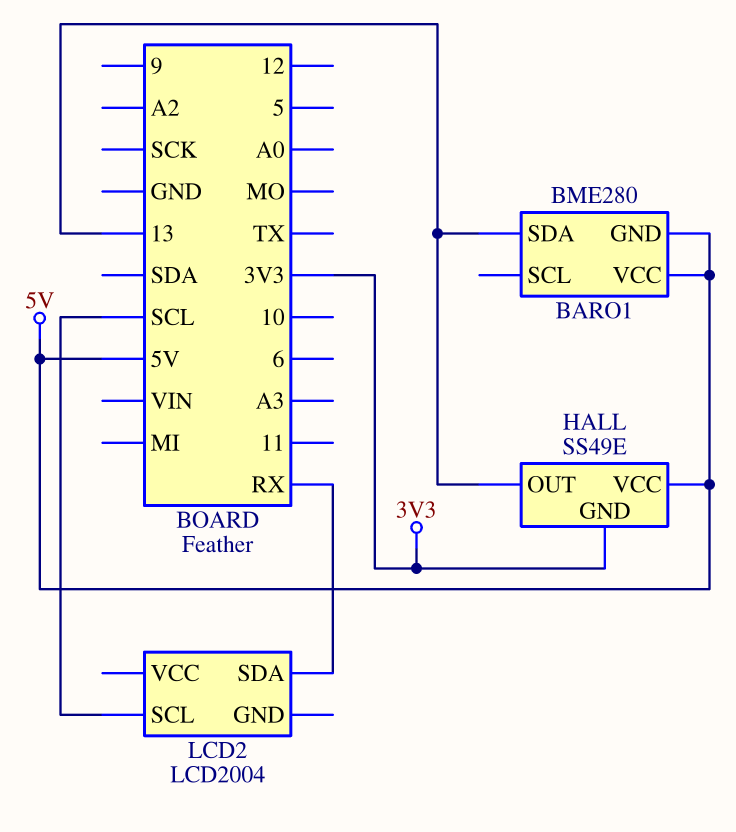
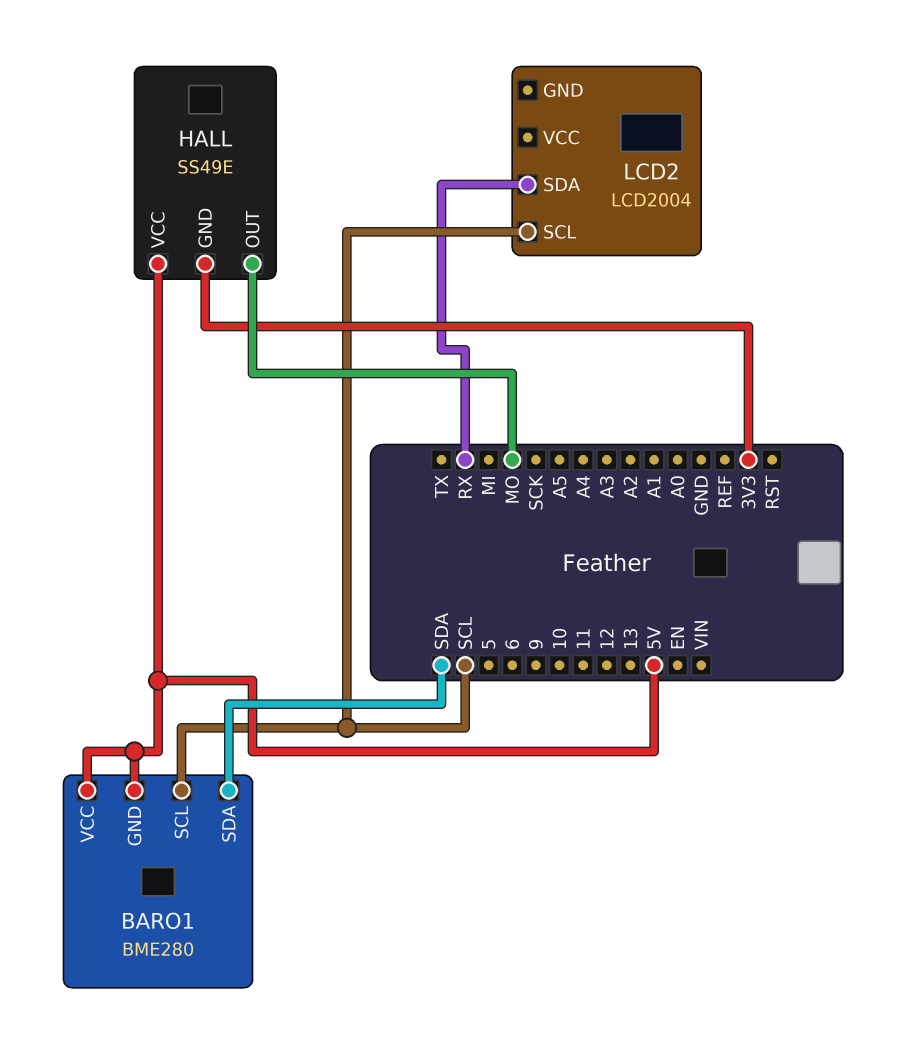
BARO1 pin SCL: none -> SCL
BARO1 pin SDA: 13 -> SDA
HALL pin OUT: 13 -> MO

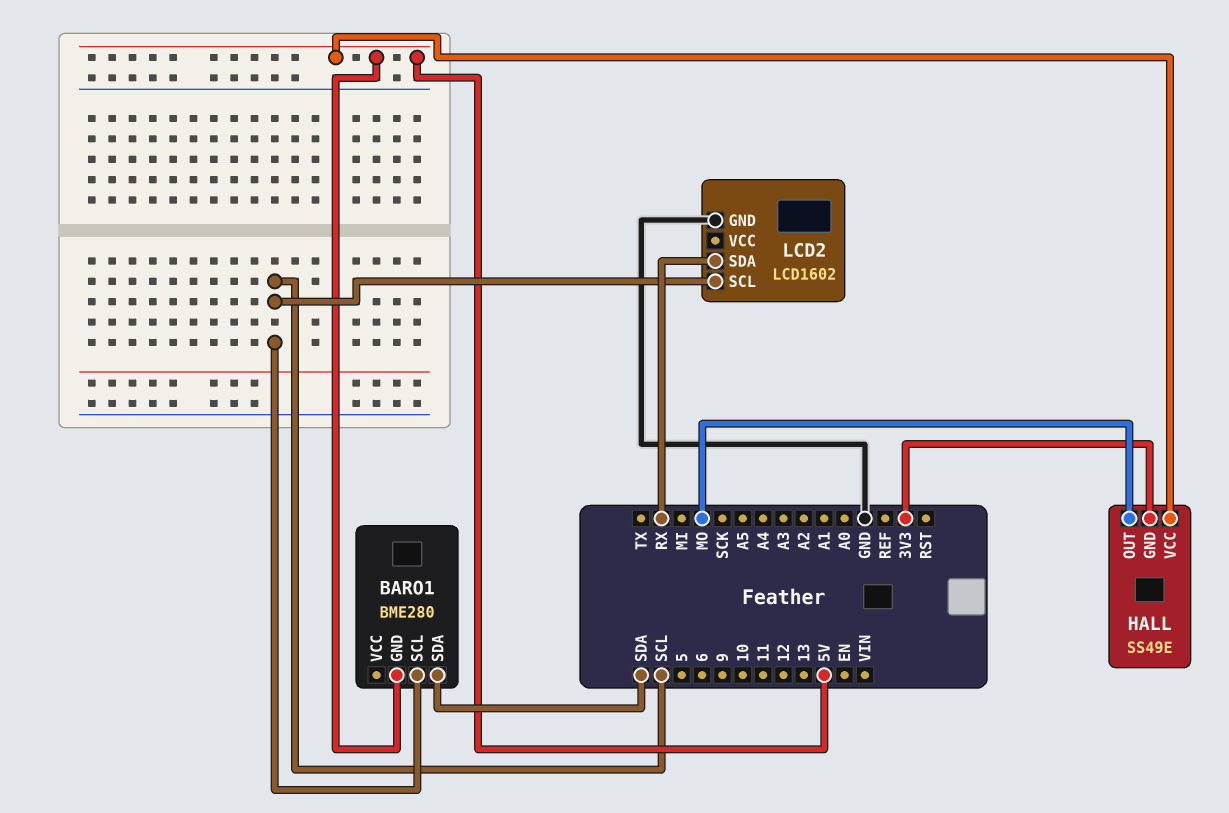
BARO1 pin VCC: 5V -> none
LCD2: LCD2004 -> LCD1602
LCD2 pin GND: none -> GND

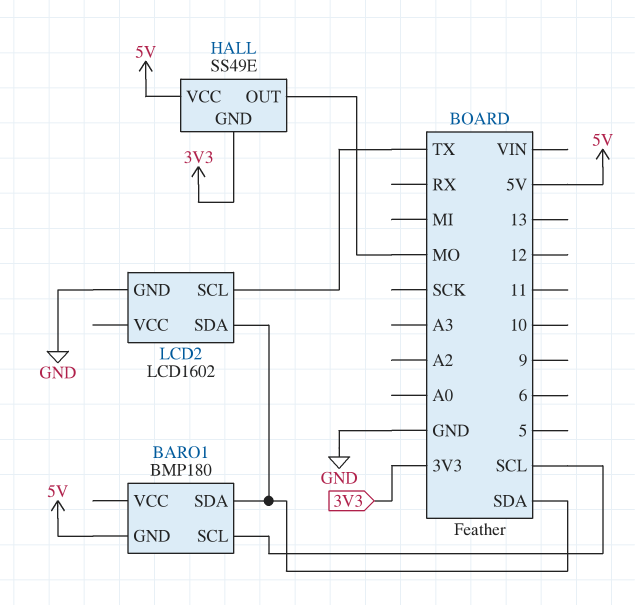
BARO1: BME280 -> BMP180
LCD2 pin SCL: SCL -> TX
LCD2 pin SDA: RX -> SDA

